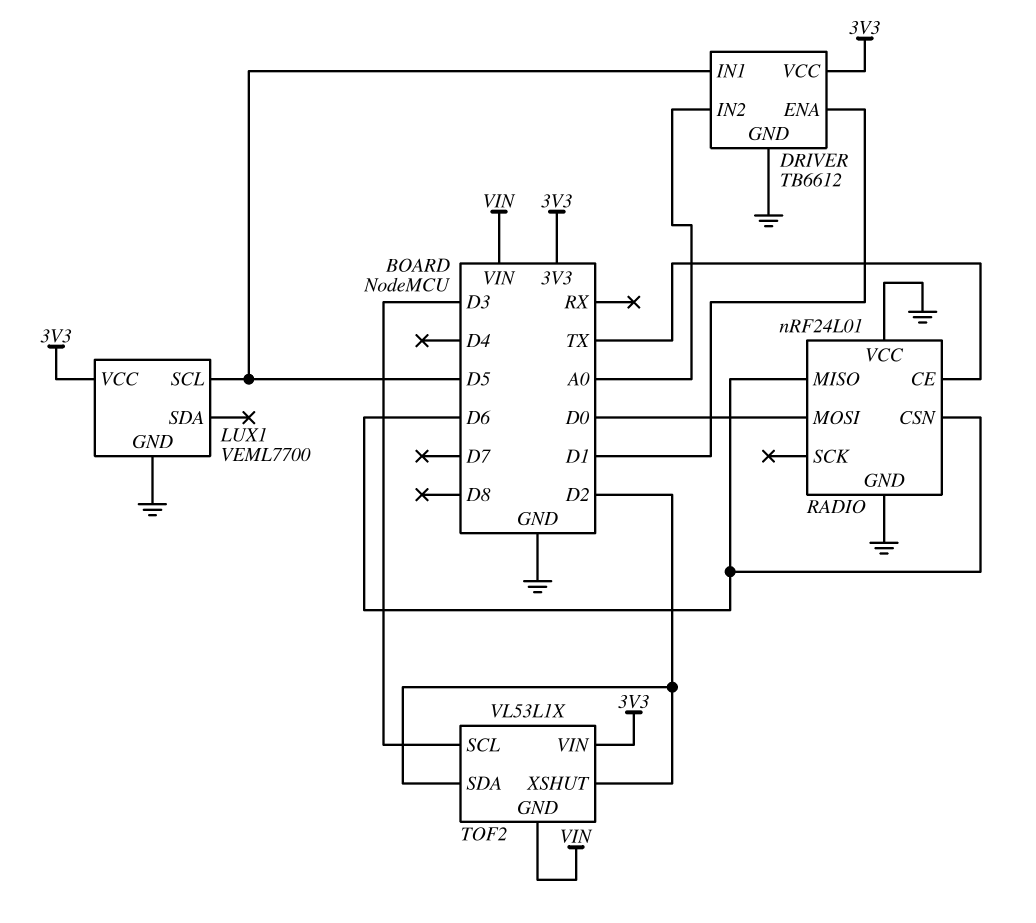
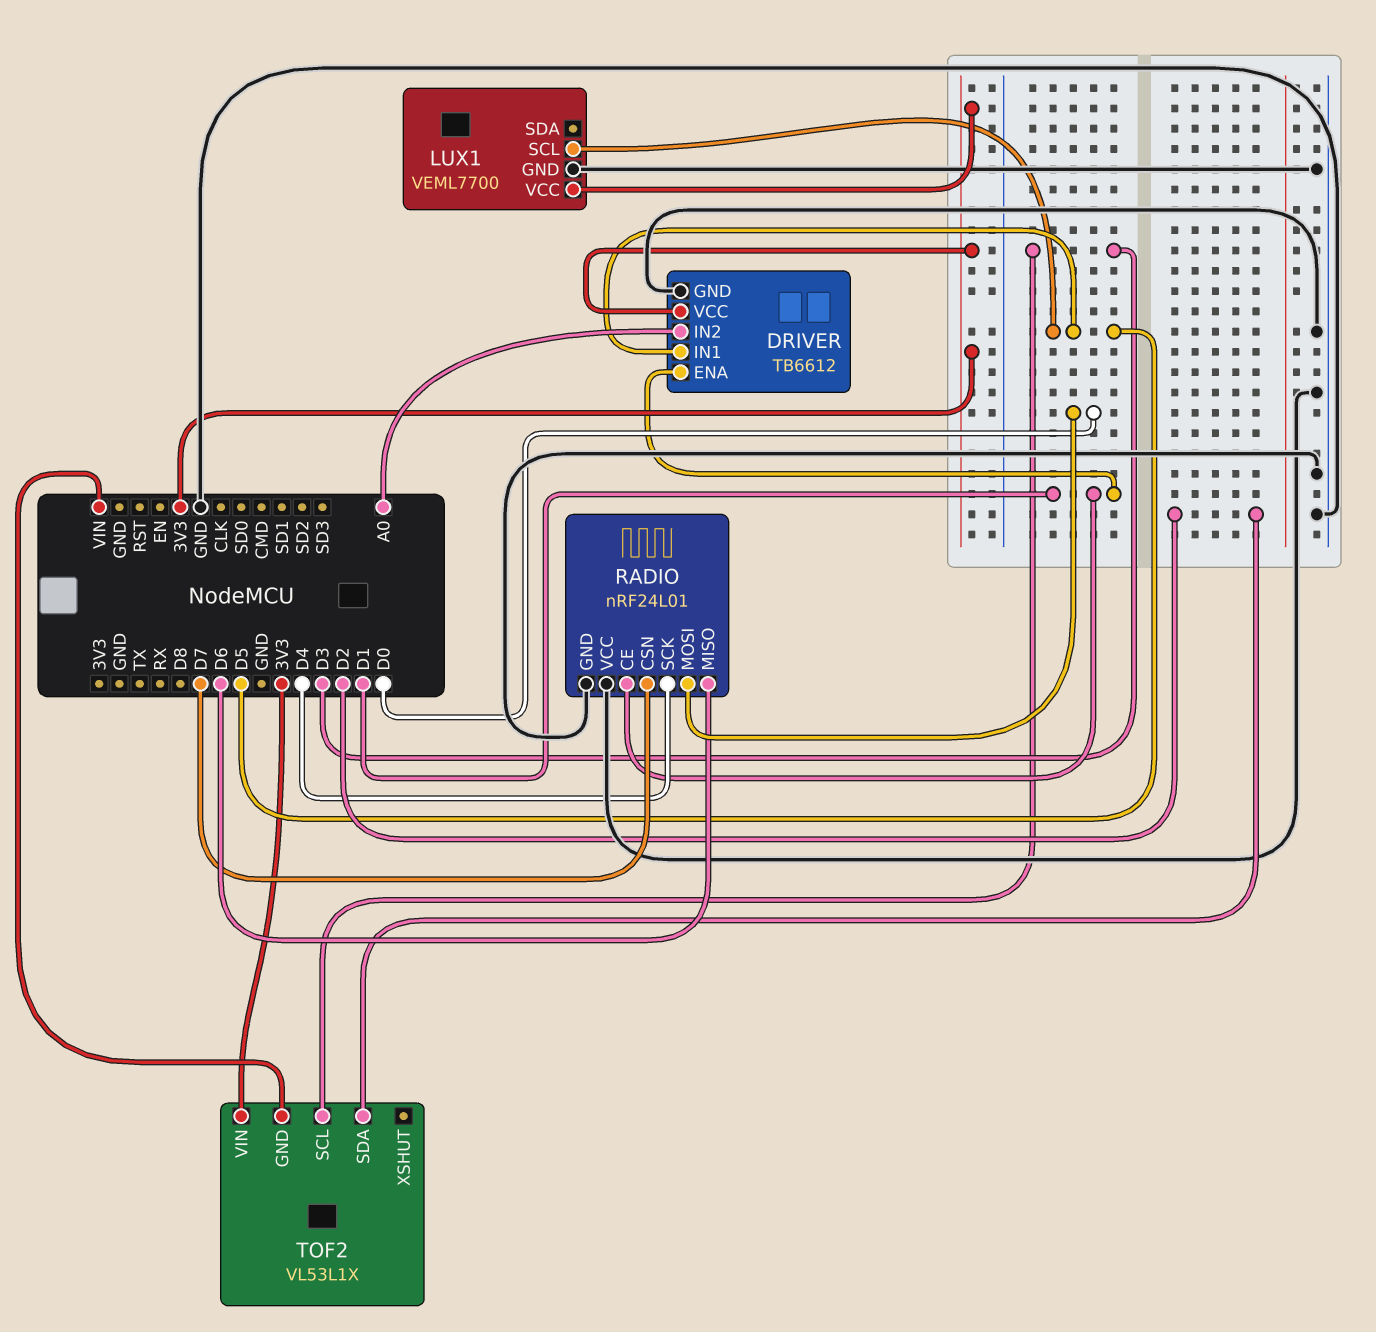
RADIO pin CE: TX -> D1
RADIO pin CSN: D6 -> D7
RADIO pin SCK: none -> D4
TOF2 pin XSHUT: D2 -> none

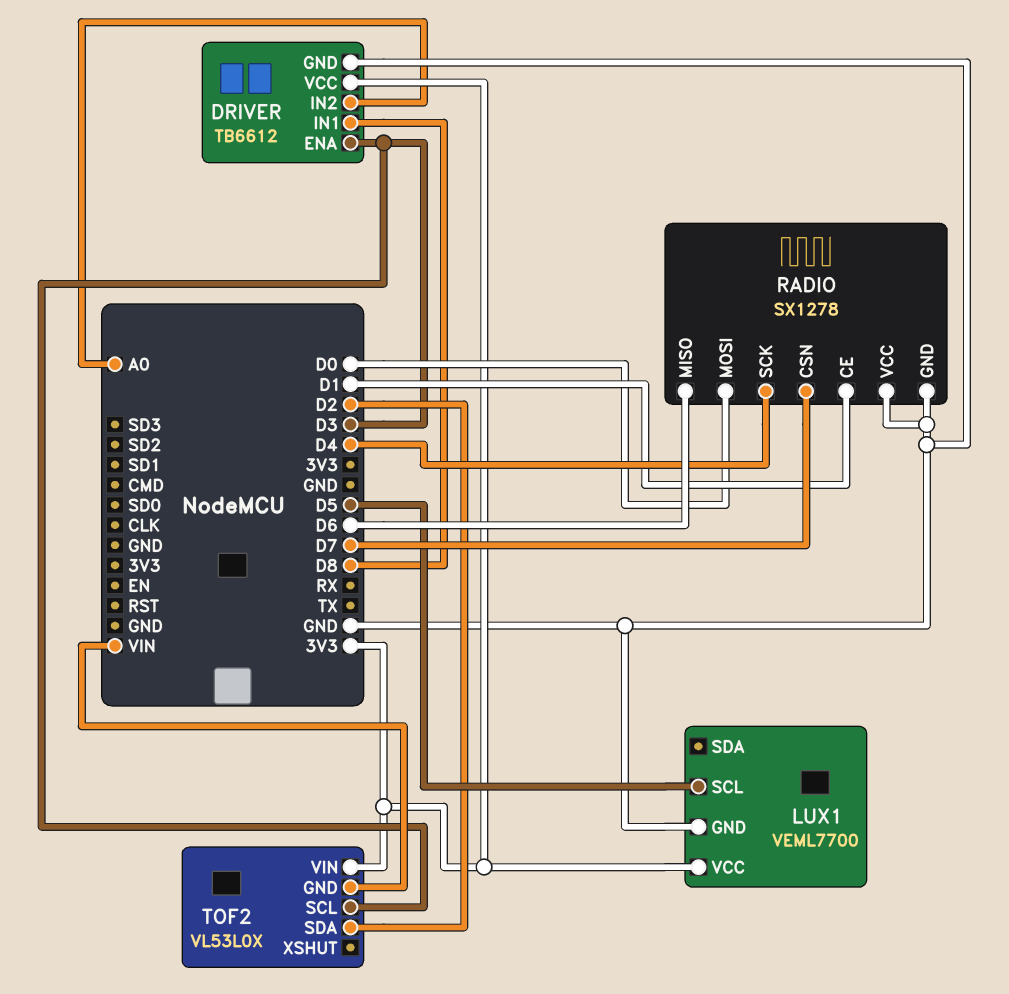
DRIVER pin ENA: D1 -> D3
DRIVER pin IN1: D5 -> D8
RADIO: nRF24L01 -> SX1278
TOF2: VL53L1X -> VL53L0X

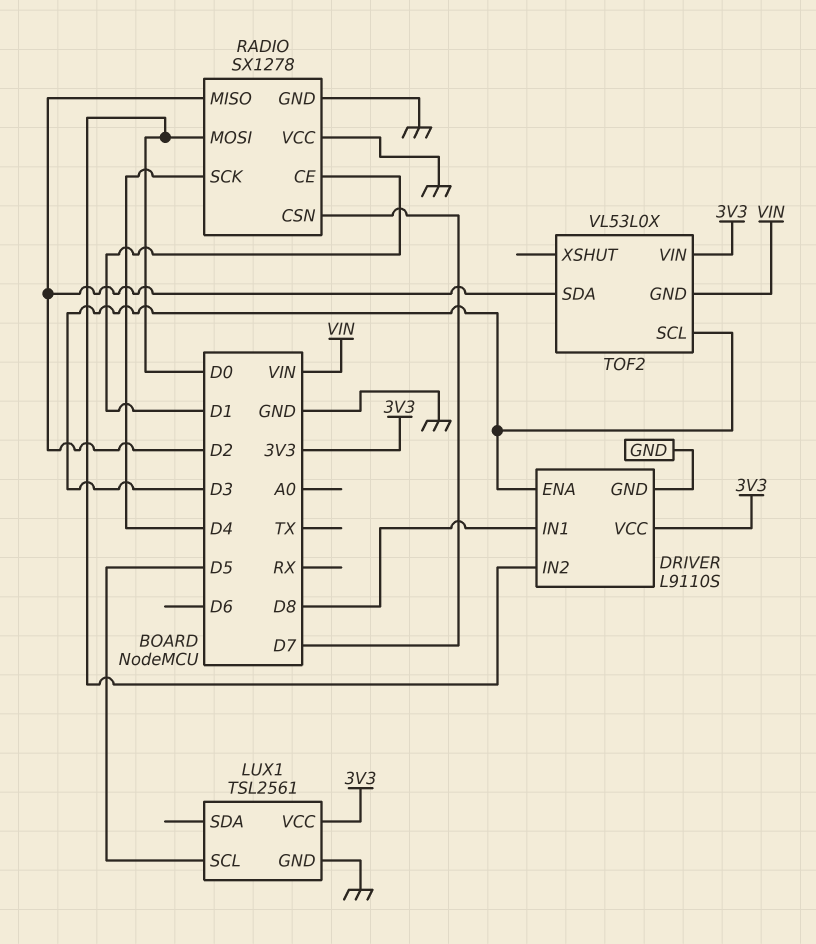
DRIVER: TB6612 -> L9110S
DRIVER pin IN2: A0 -> D0
LUX1: VEML7700 -> TSL2561
RADIO pin MISO: D6 -> D2

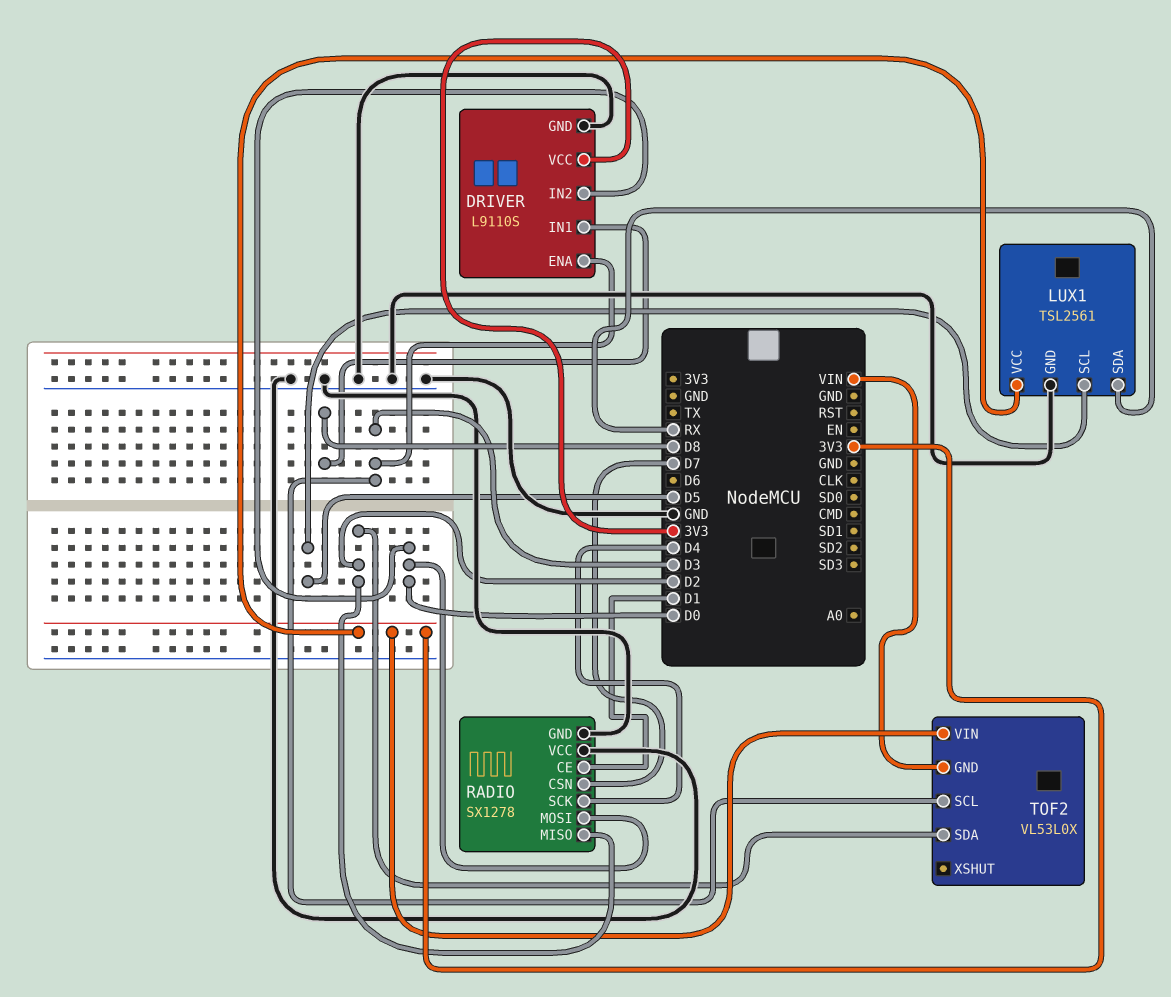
LUX1 pin SDA: none -> RX

